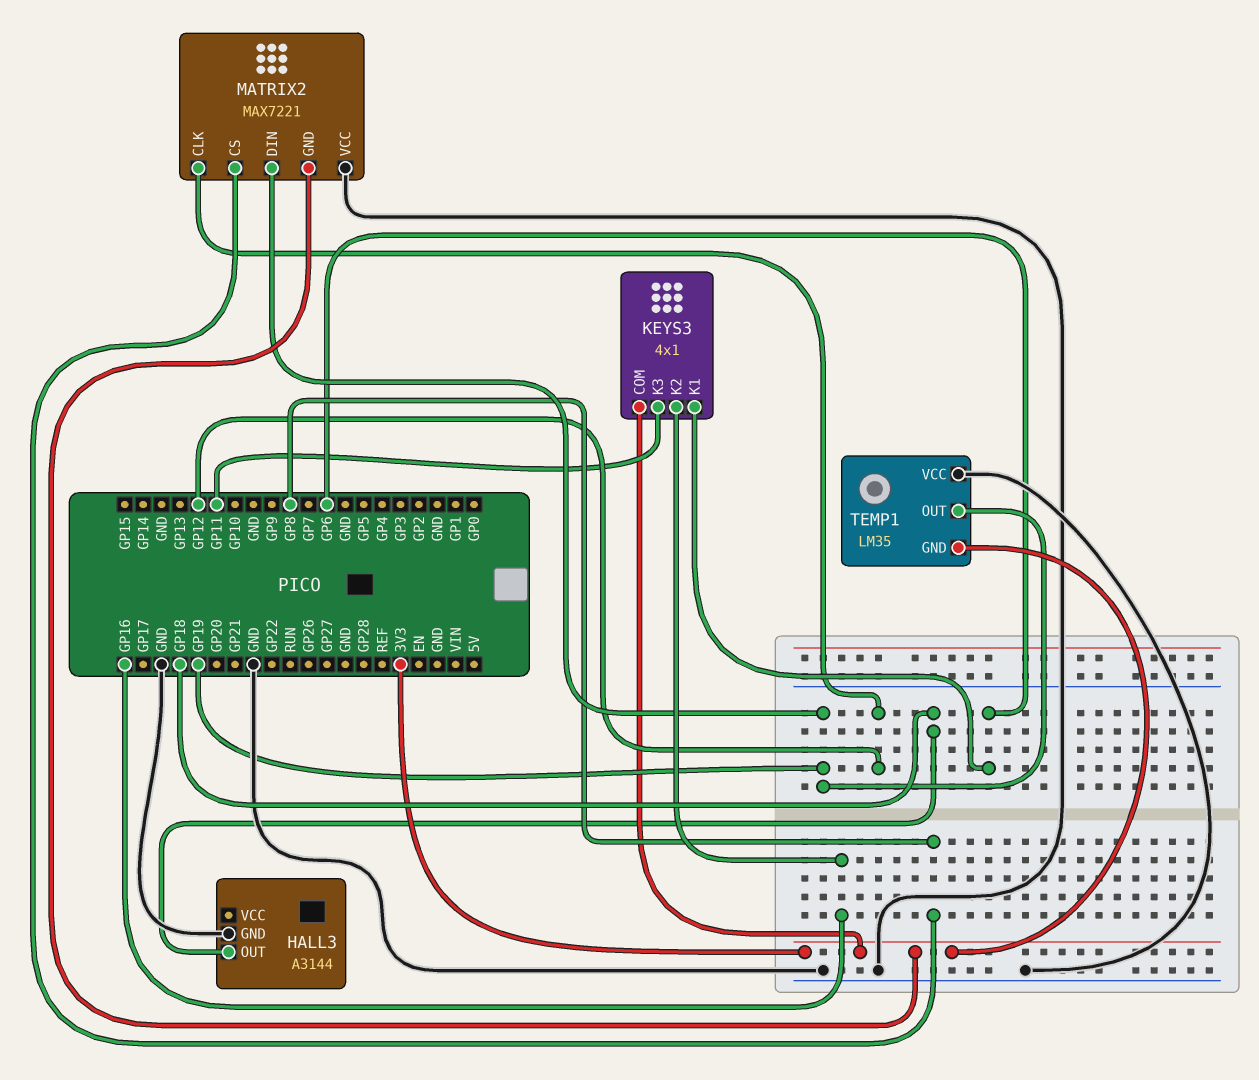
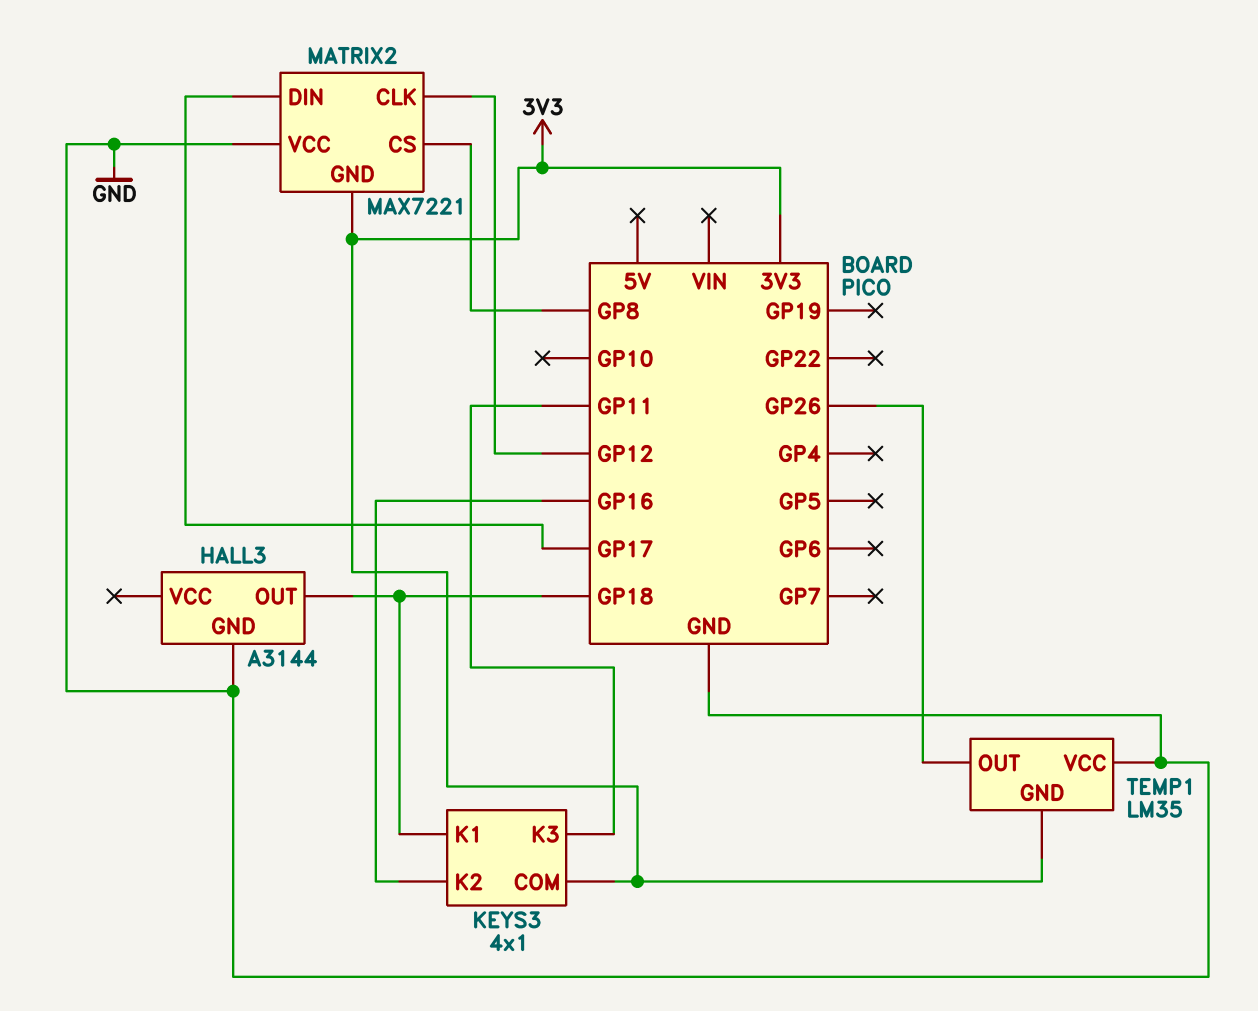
KEYS3 pin K1: GP6 -> GP18
MATRIX2 pin DIN: GP19 -> GP17
TEMP1 pin OUT: GP19 -> GP26

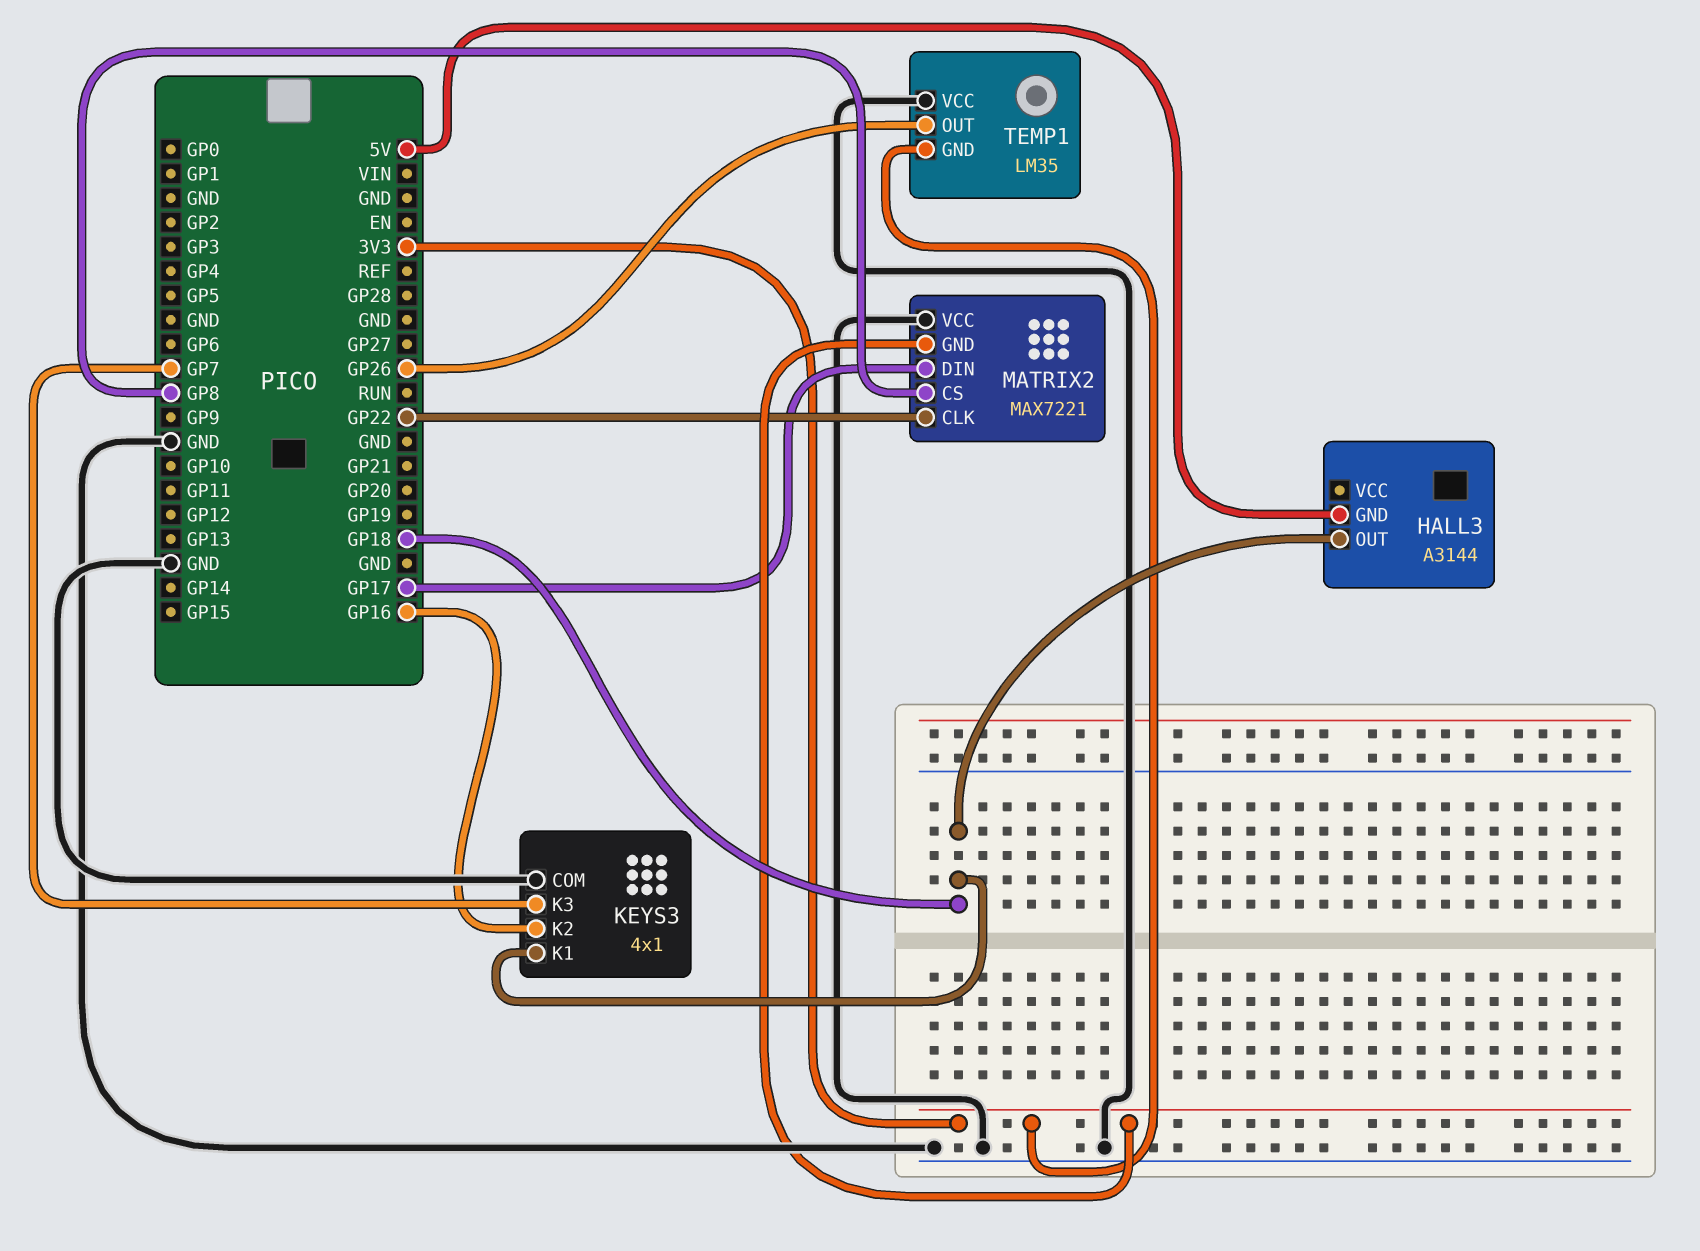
HALL3 pin GND: GND -> 5V
KEYS3 pin COM: 3V3 -> GND
KEYS3 pin K3: GP11 -> GP7
MATRIX2 pin CLK: GP12 -> GP22

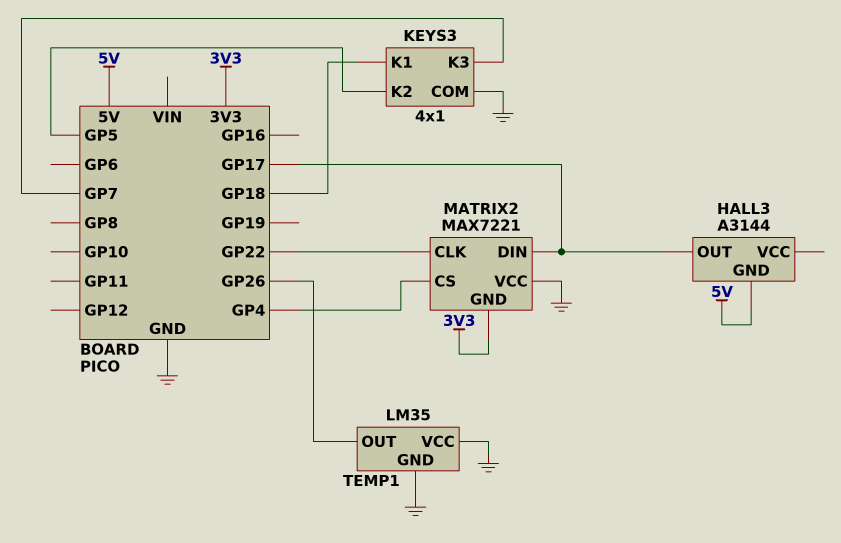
HALL3 pin OUT: GP18 -> GP17
KEYS3 pin K2: GP16 -> GP5
MATRIX2 pin CS: GP8 -> GP4
TEMP1 pin GND: 3V3 -> GND

